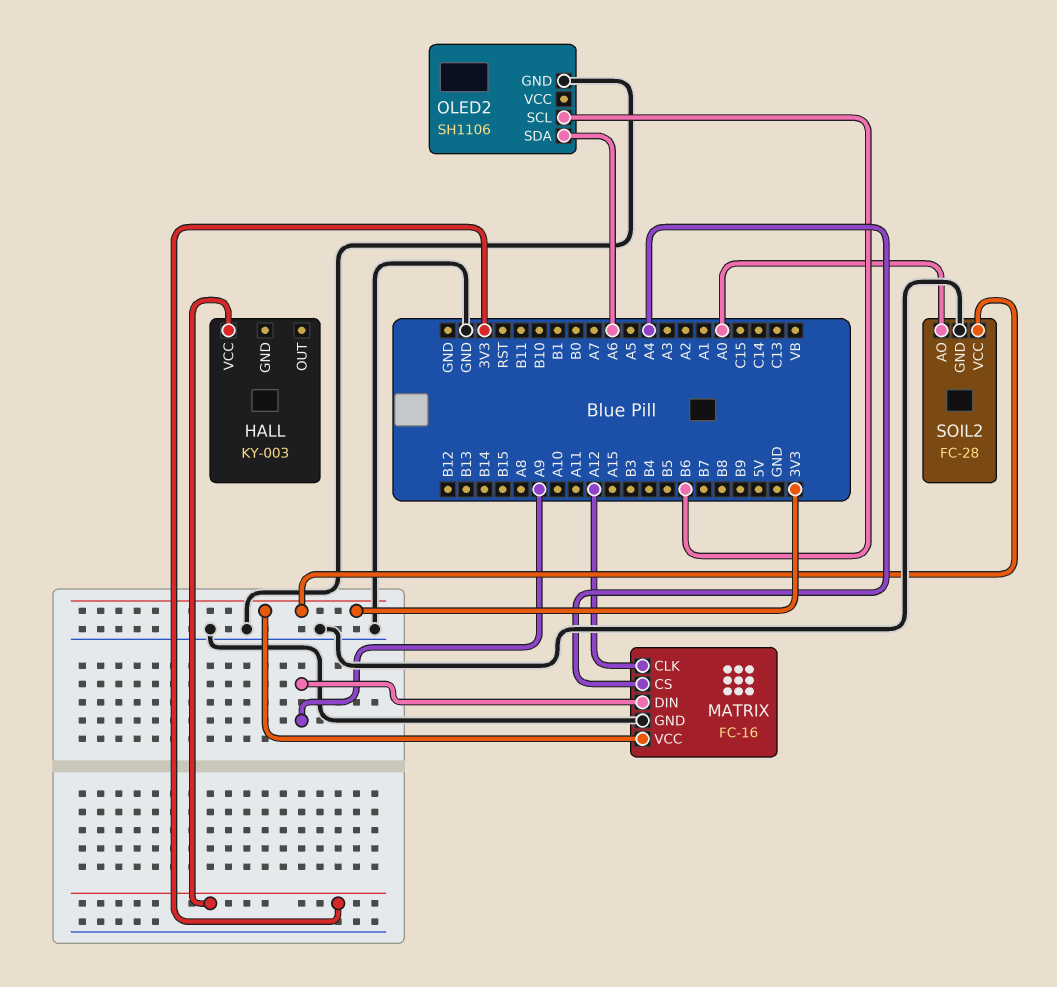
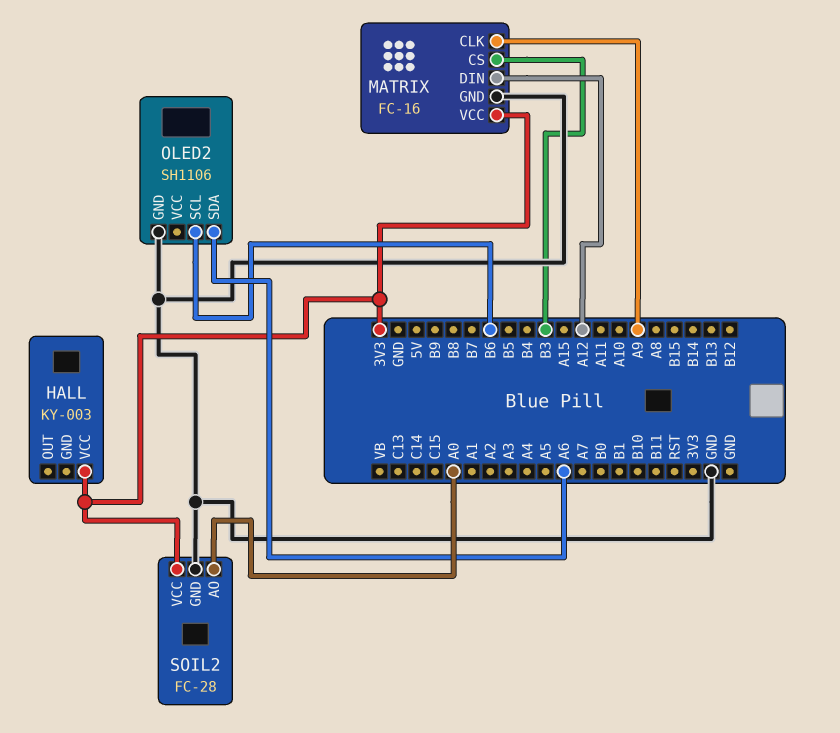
MATRIX pin CLK: A12 -> A9
MATRIX pin CS: A4 -> B3
MATRIX pin DIN: A9 -> A12

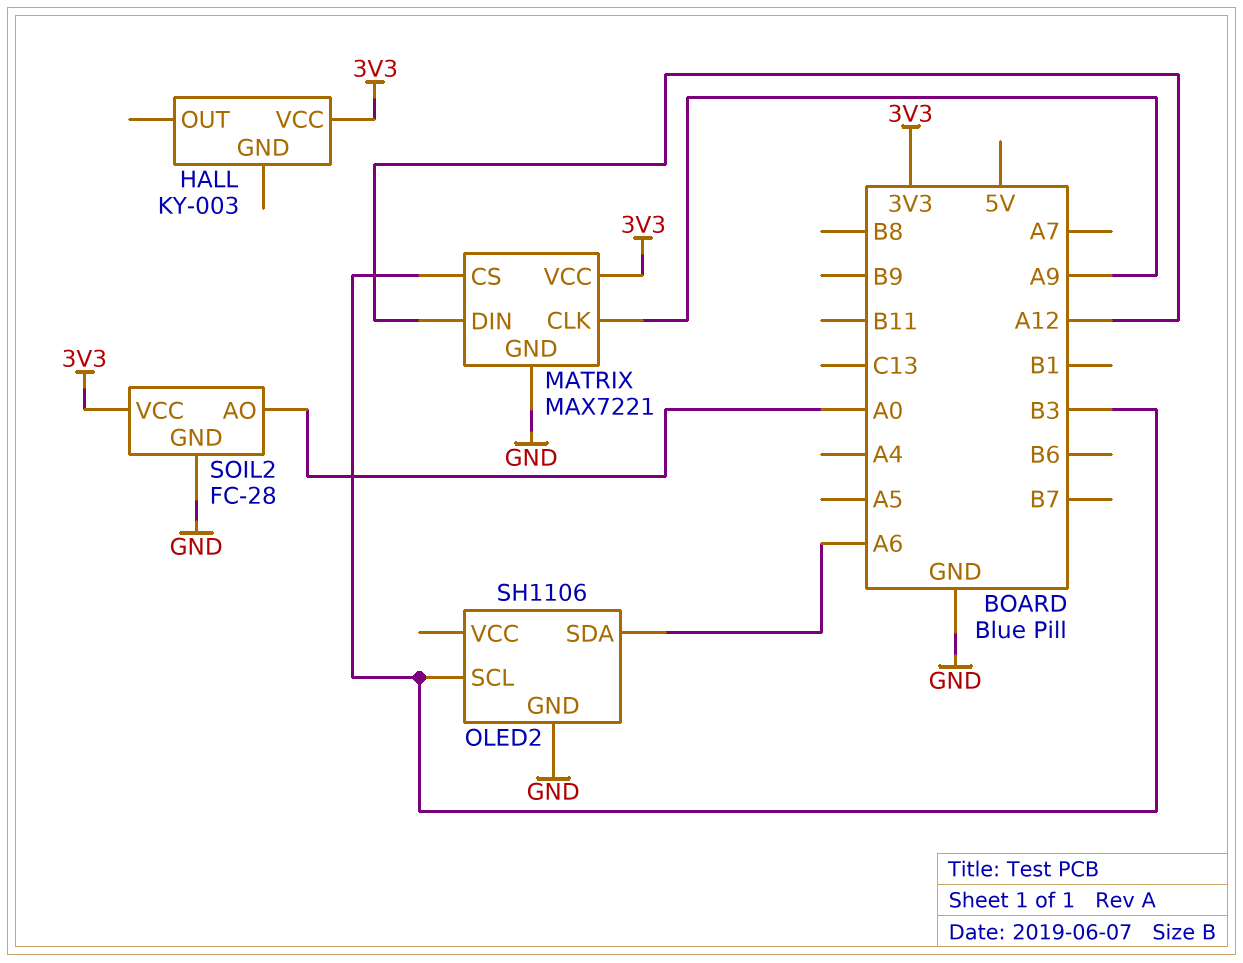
MATRIX: FC-16 -> MAX7221
OLED2 pin SCL: B6 -> B3

